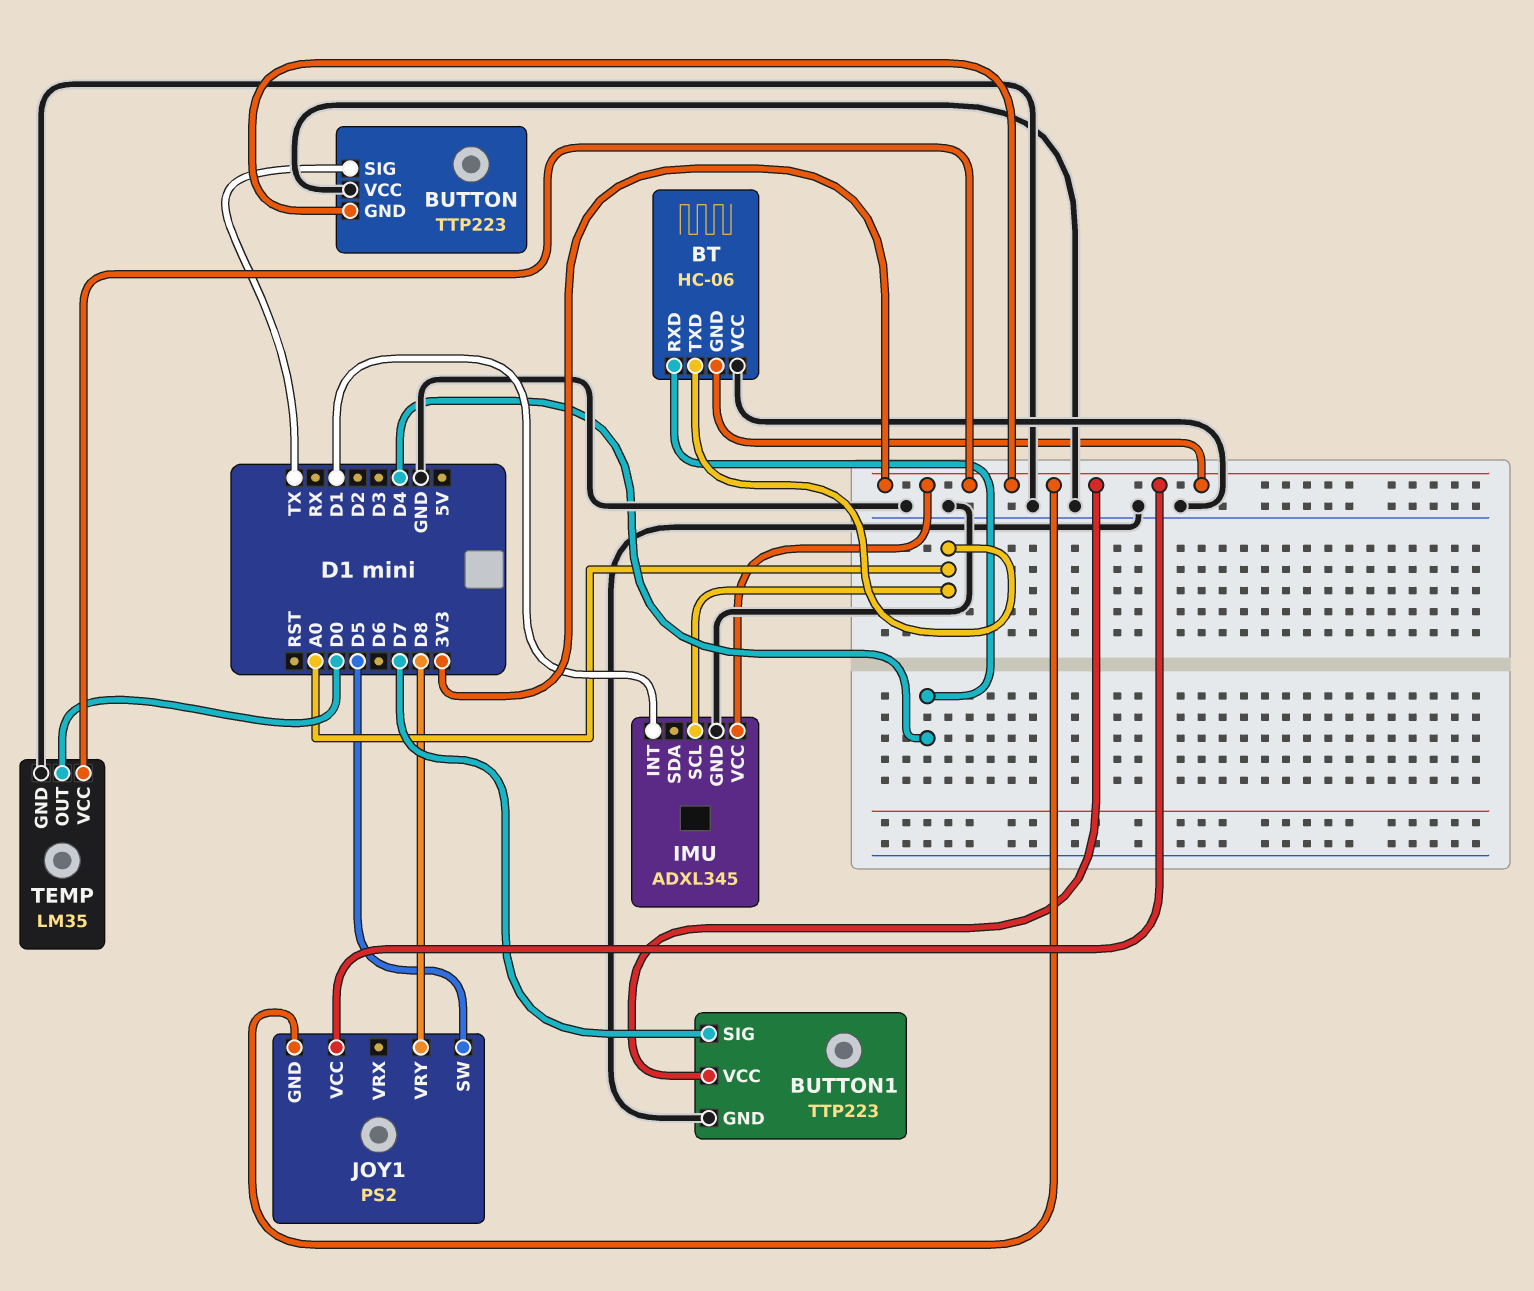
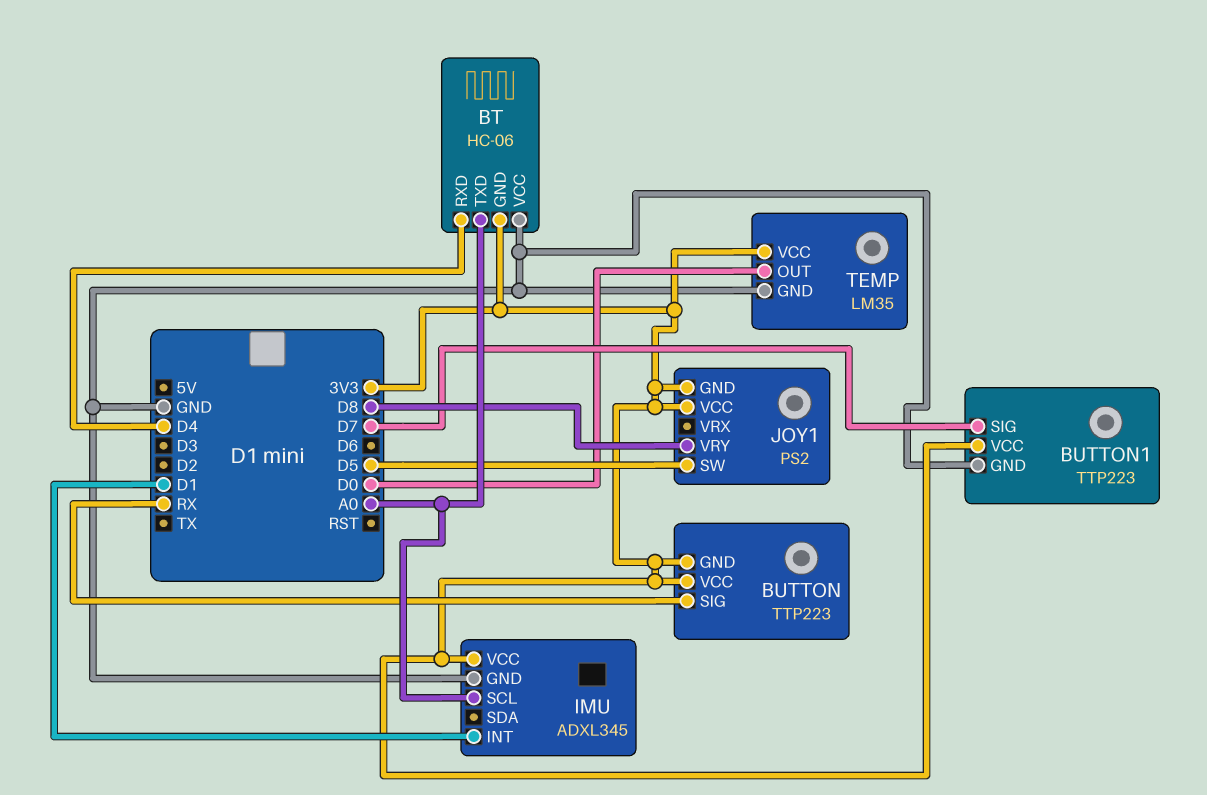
BUTTON pin SIG: TX -> RX
BUTTON pin VCC: GND -> 3V3

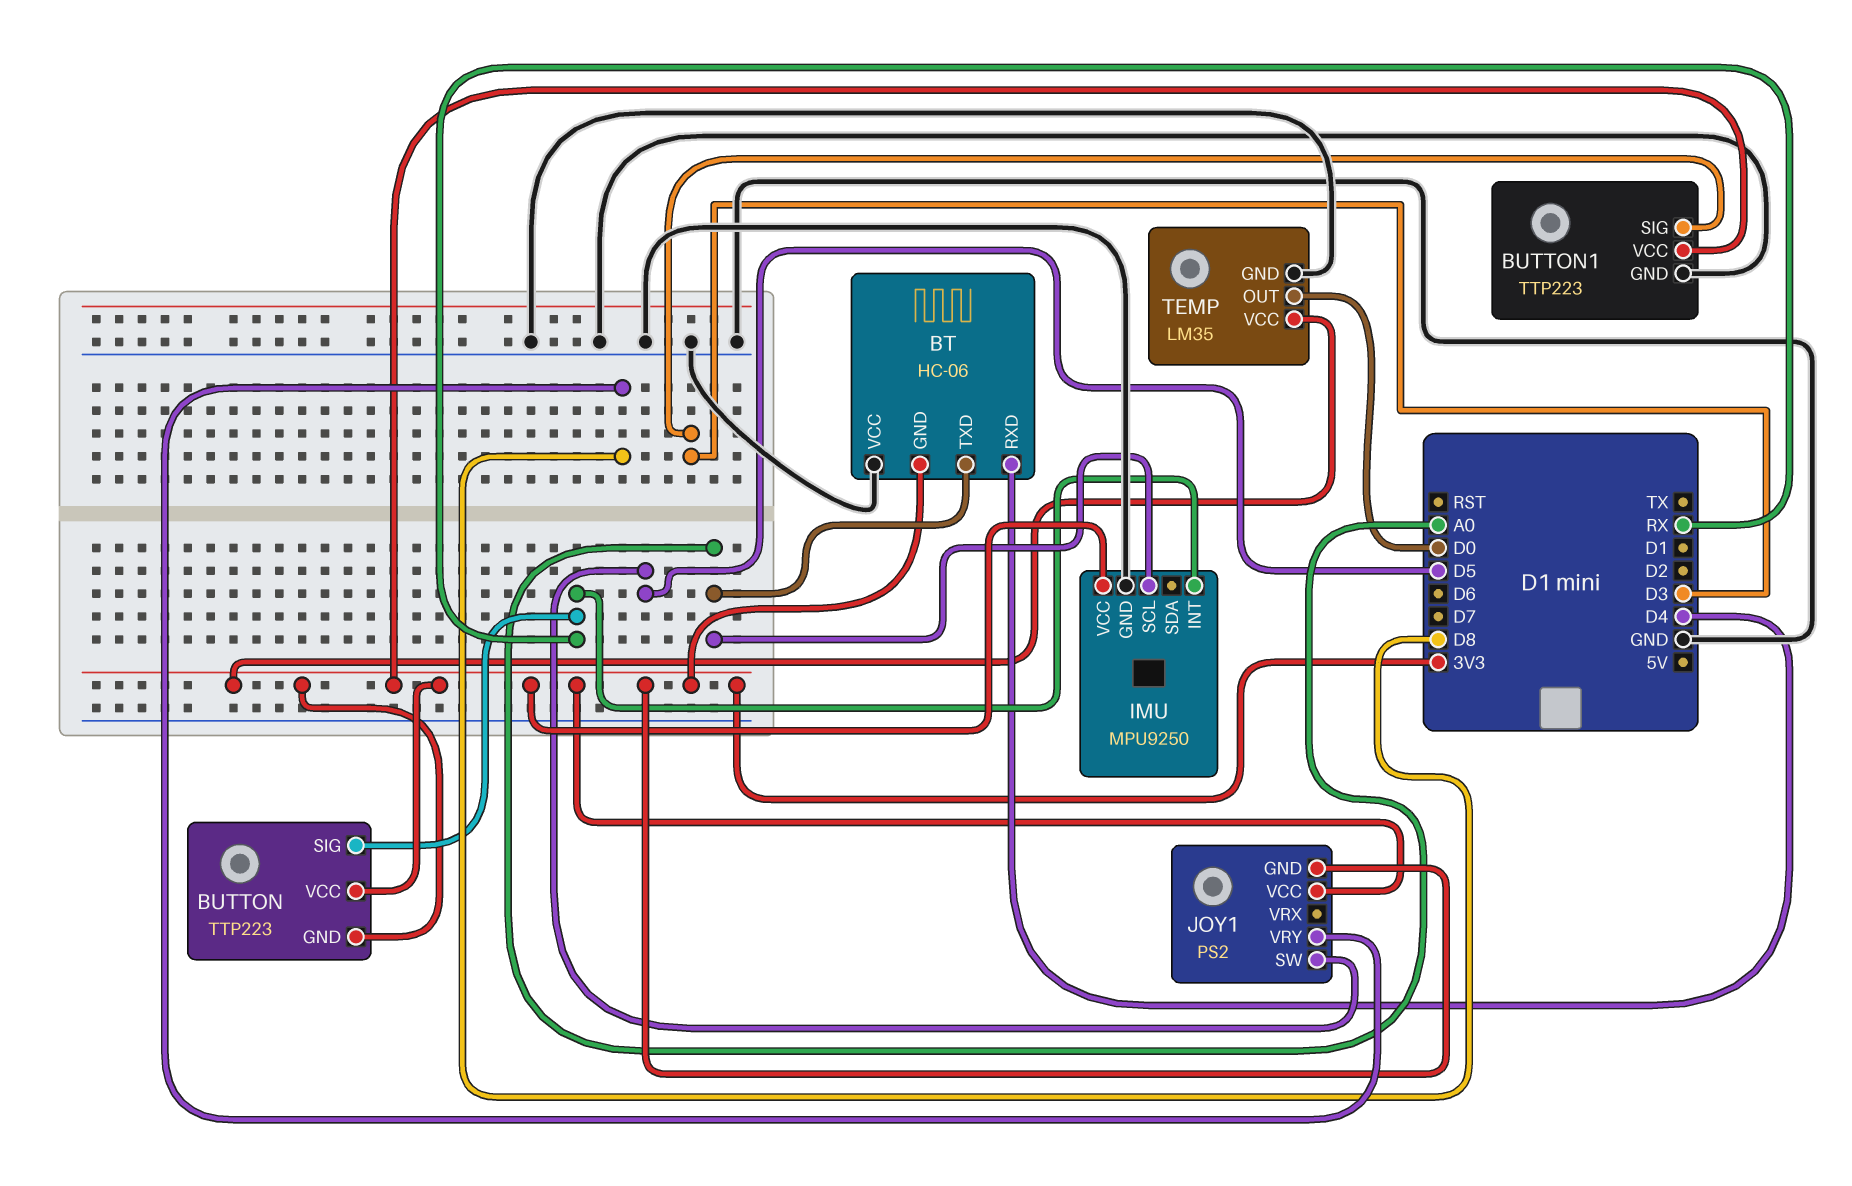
BUTTON1 pin SIG: D7 -> D3
IMU: ADXL345 -> MPU9250
IMU pin INT: D1 -> RX

